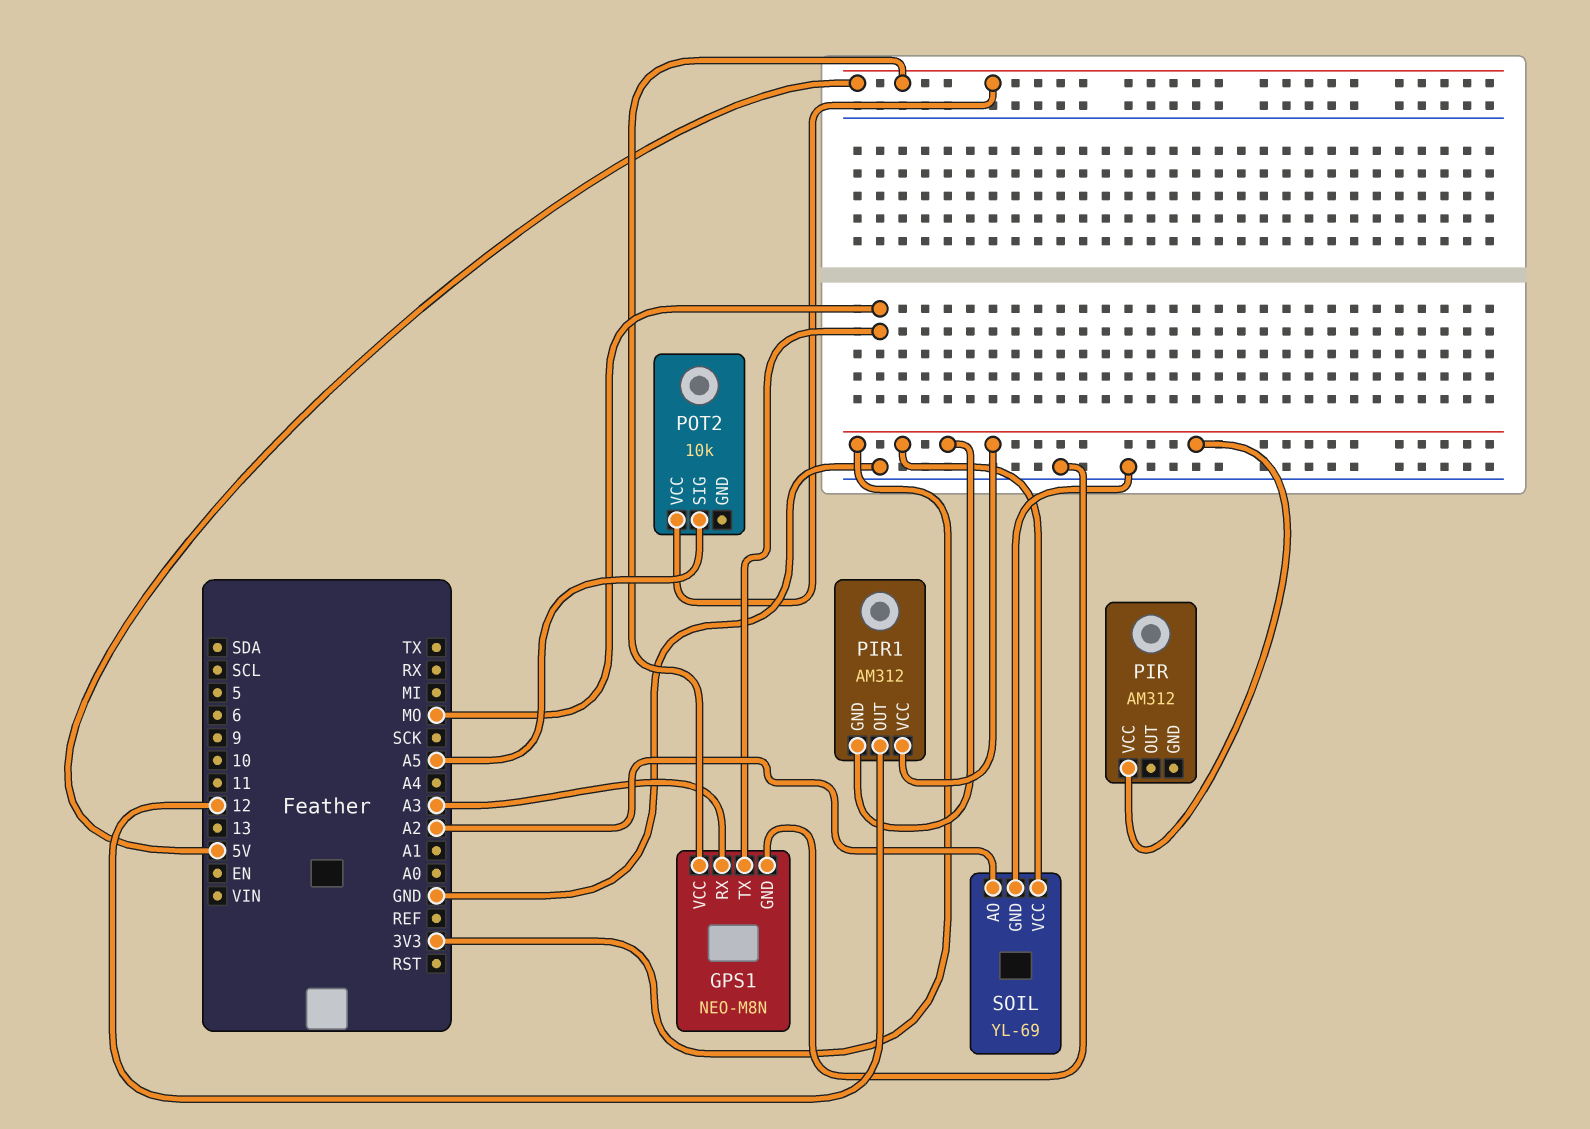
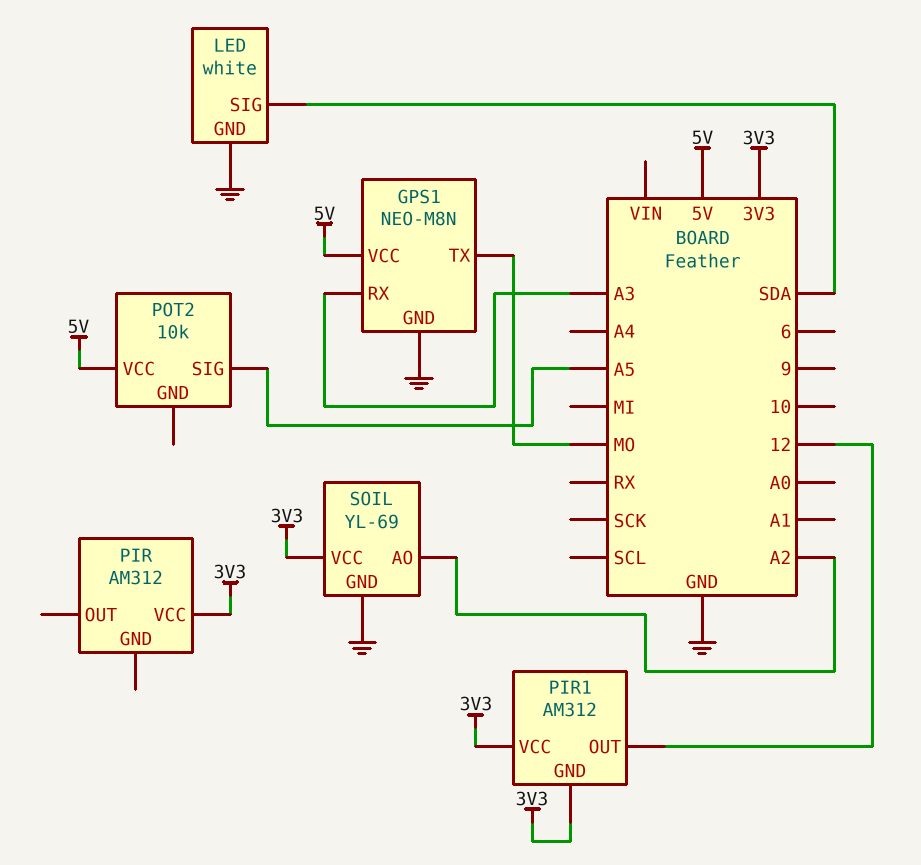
LED: none -> white
LED pin GND: none -> GND
LED pin SIG: none -> SDA

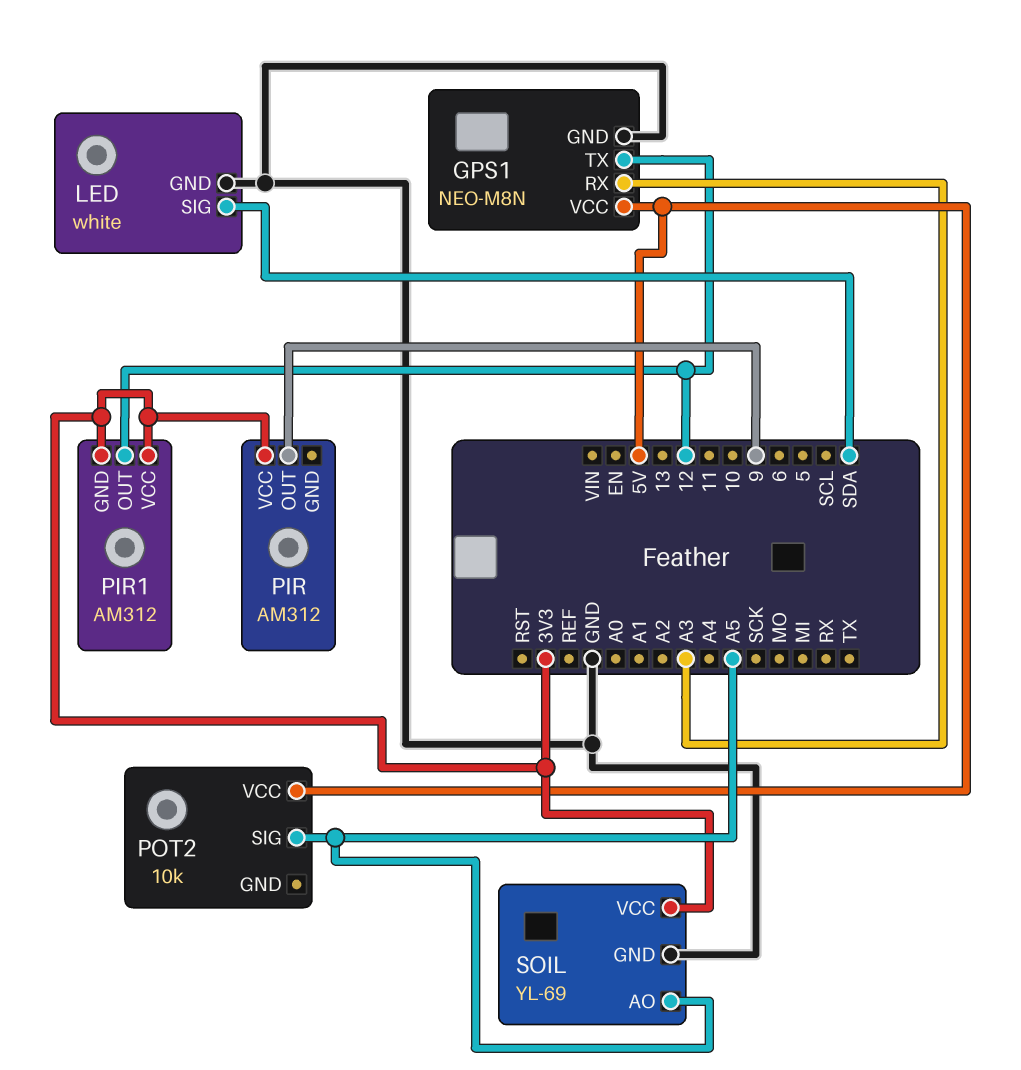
GPS1 pin TX: MO -> 12
PIR pin OUT: none -> 9
SOIL pin AO: A2 -> A5

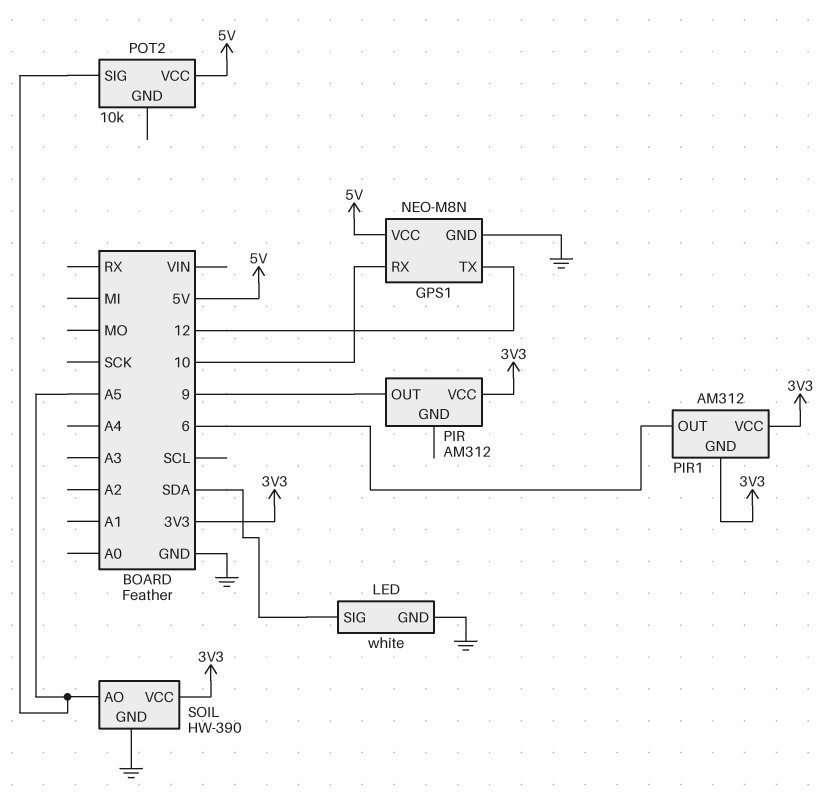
GPS1 pin RX: A3 -> 10
PIR1 pin OUT: 12 -> 6
SOIL: YL-69 -> HW-390

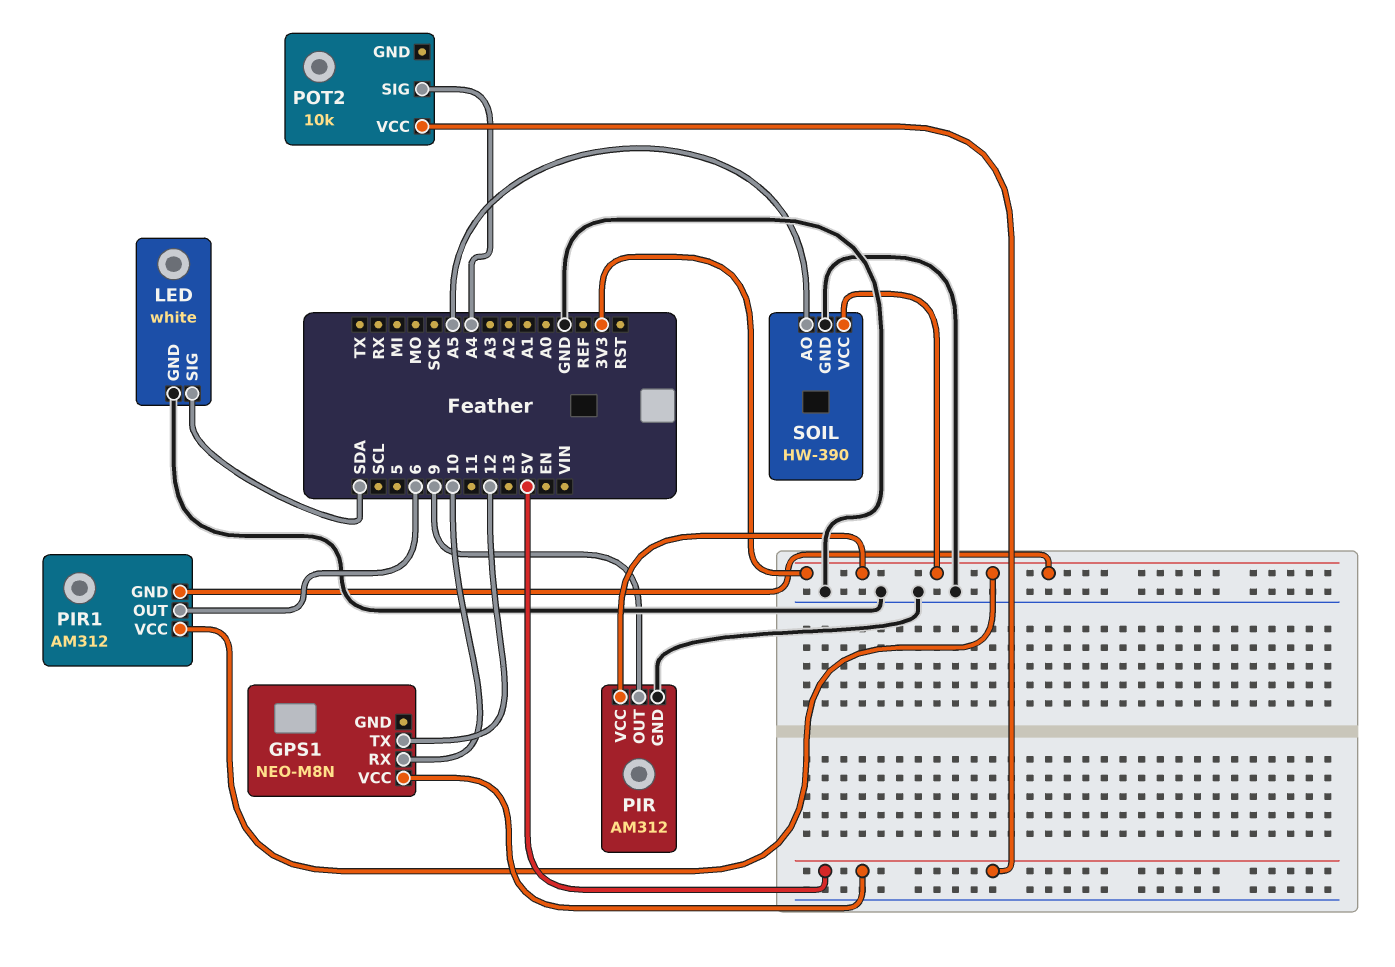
GPS1 pin GND: GND -> none
PIR pin GND: none -> GND
POT2 pin SIG: A5 -> A4

